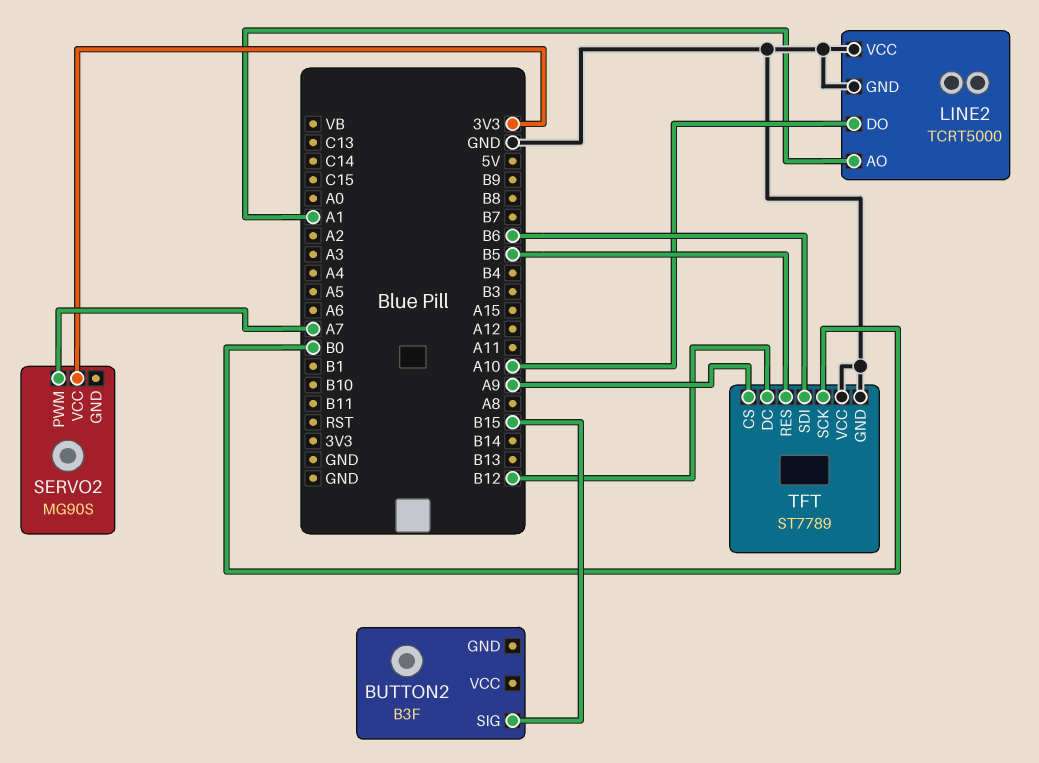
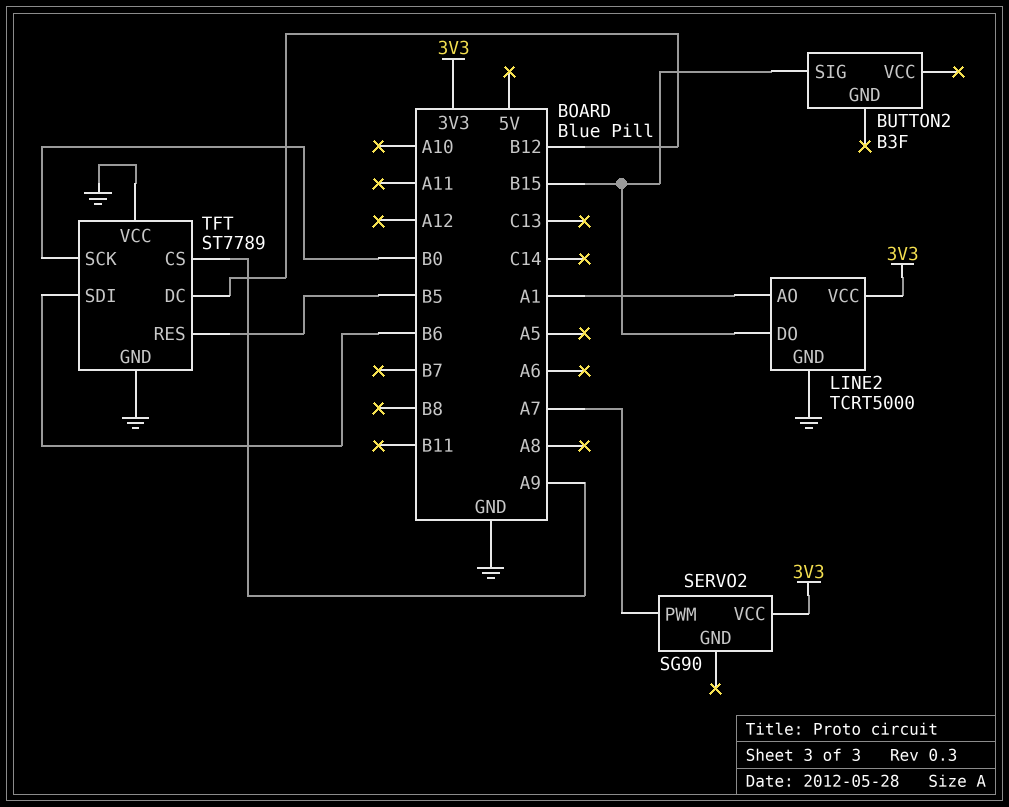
LINE2 pin DO: A10 -> B15
LINE2 pin VCC: GND -> 3V3
SERVO2: MG90S -> SG90

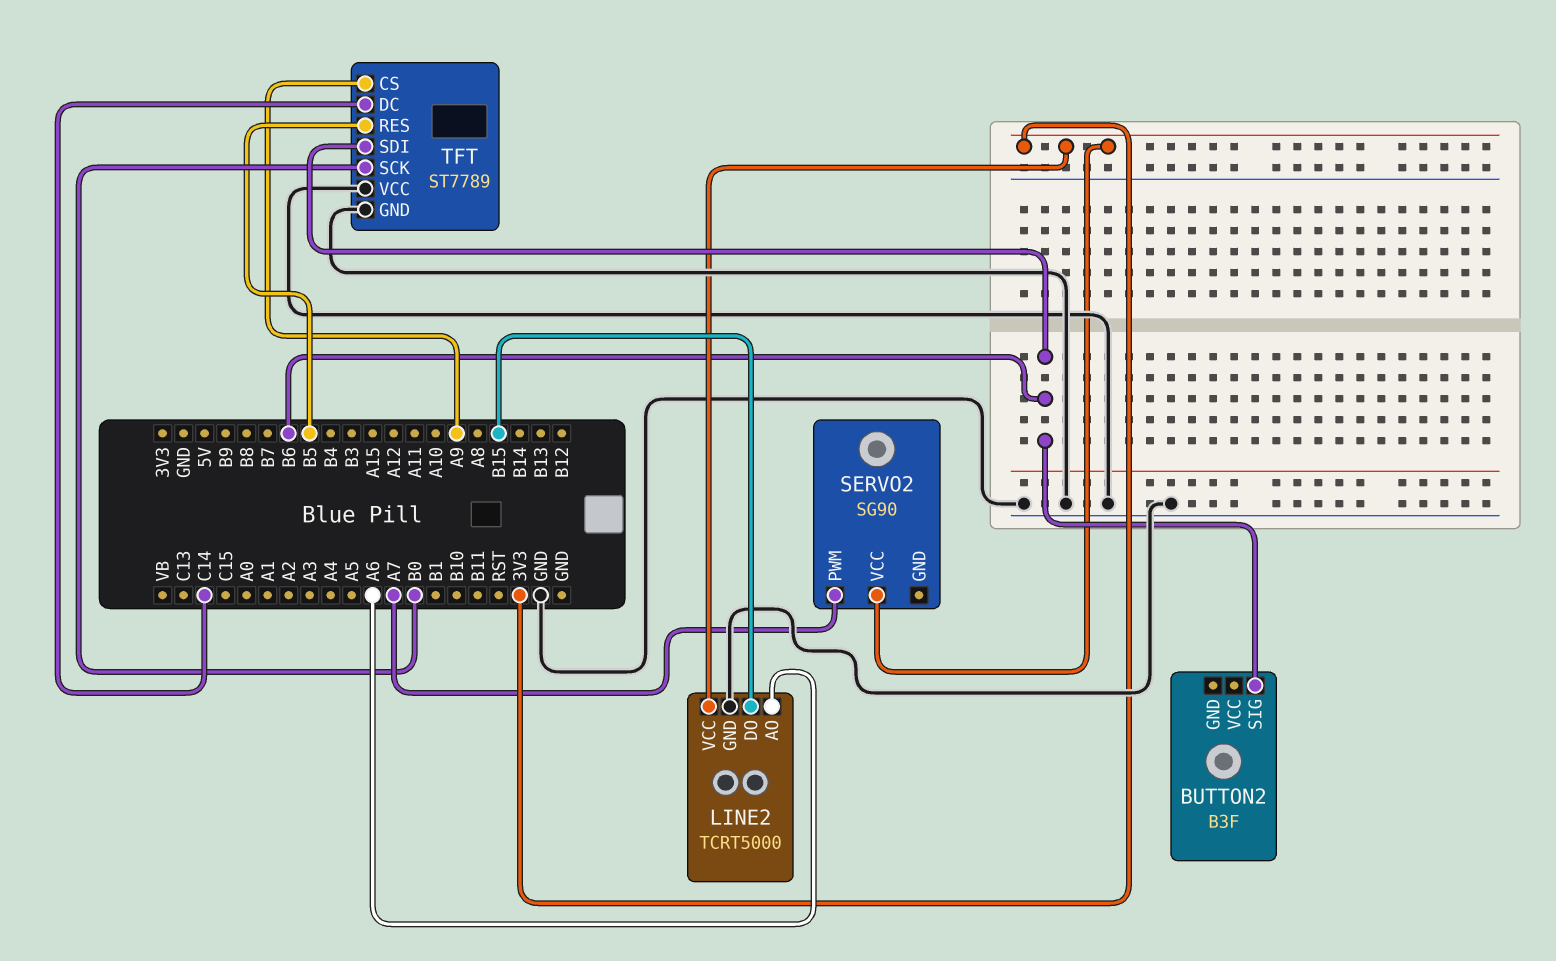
BUTTON2 pin SIG: B15 -> B6
LINE2 pin AO: A1 -> A6
TFT pin DC: B12 -> C14

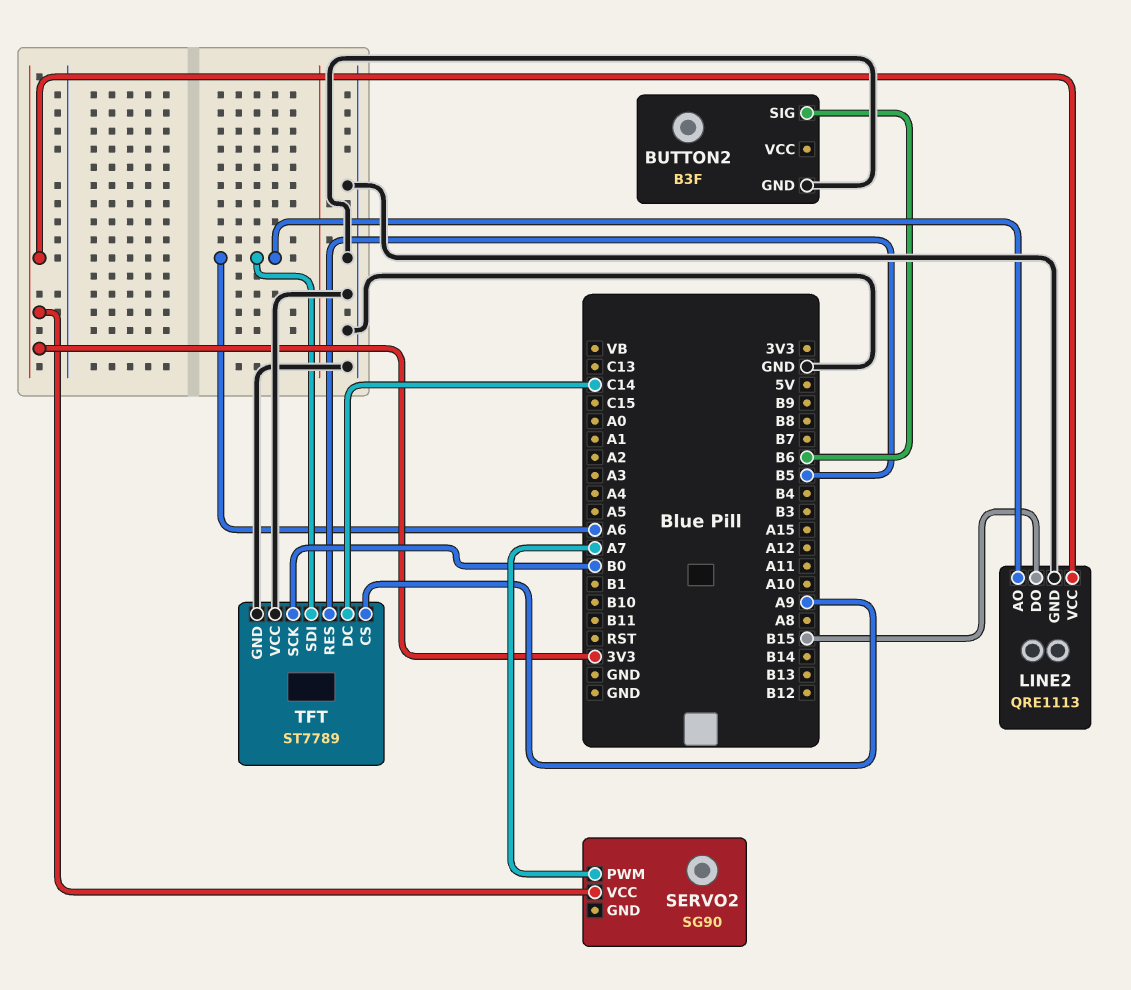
BUTTON2 pin GND: none -> GND
LINE2: TCRT5000 -> QRE1113
TFT pin SDI: B6 -> A6

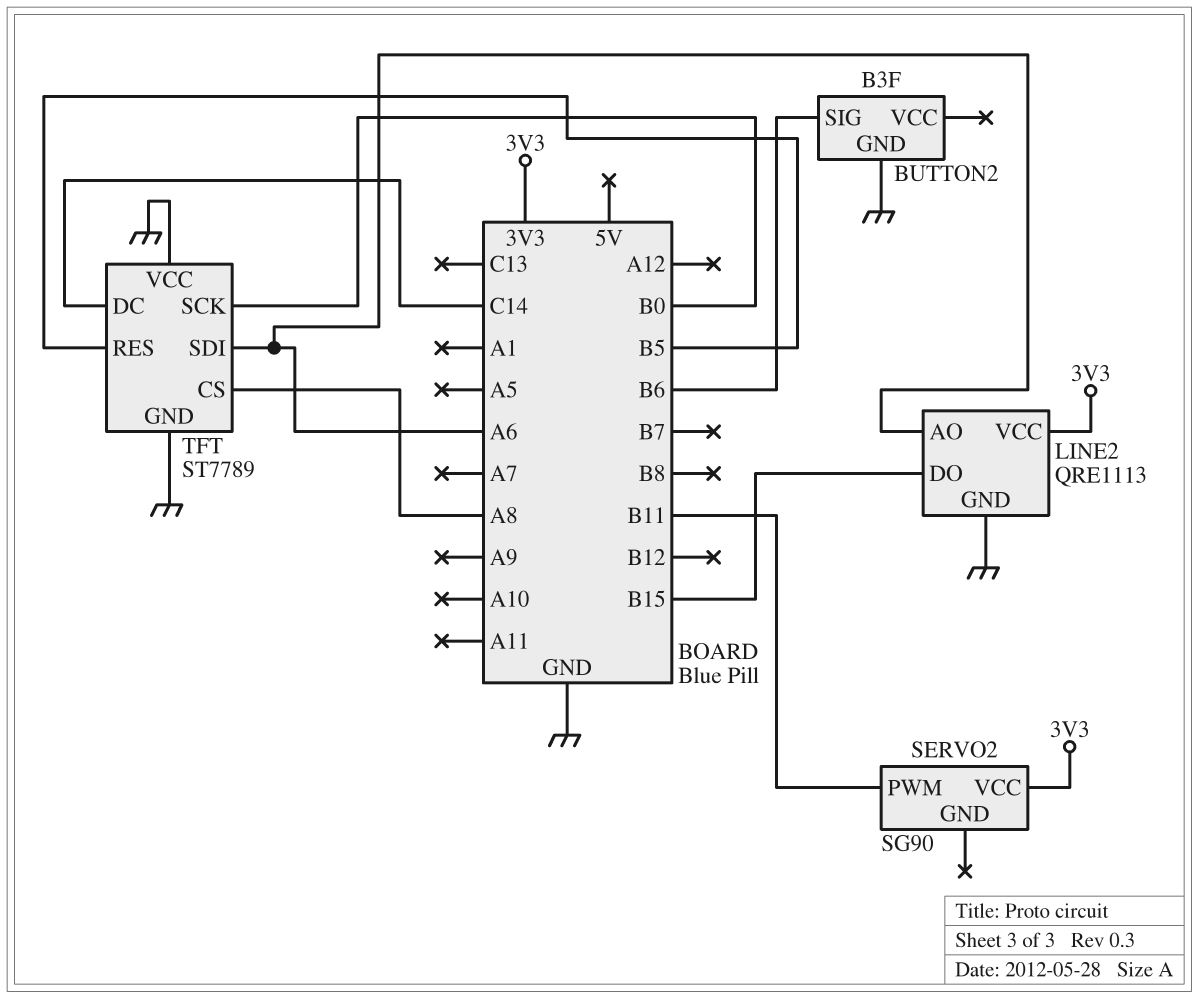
SERVO2 pin PWM: A7 -> B11
TFT pin CS: A9 -> A8

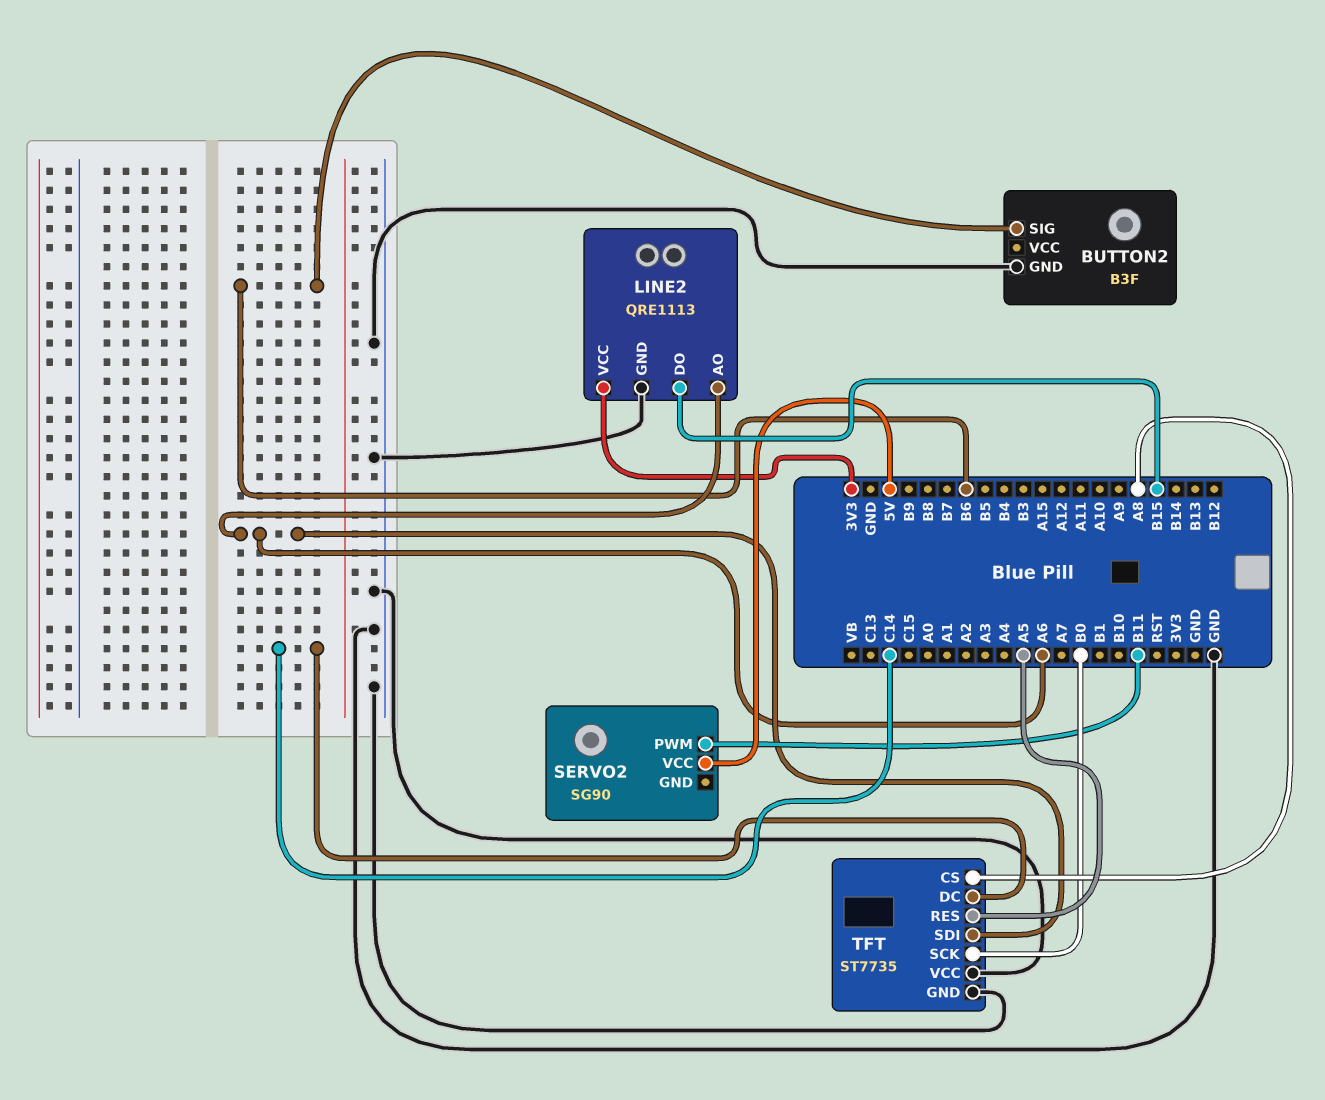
SERVO2 pin VCC: 3V3 -> 5V
TFT: ST7789 -> ST7735
TFT pin RES: B5 -> A5

